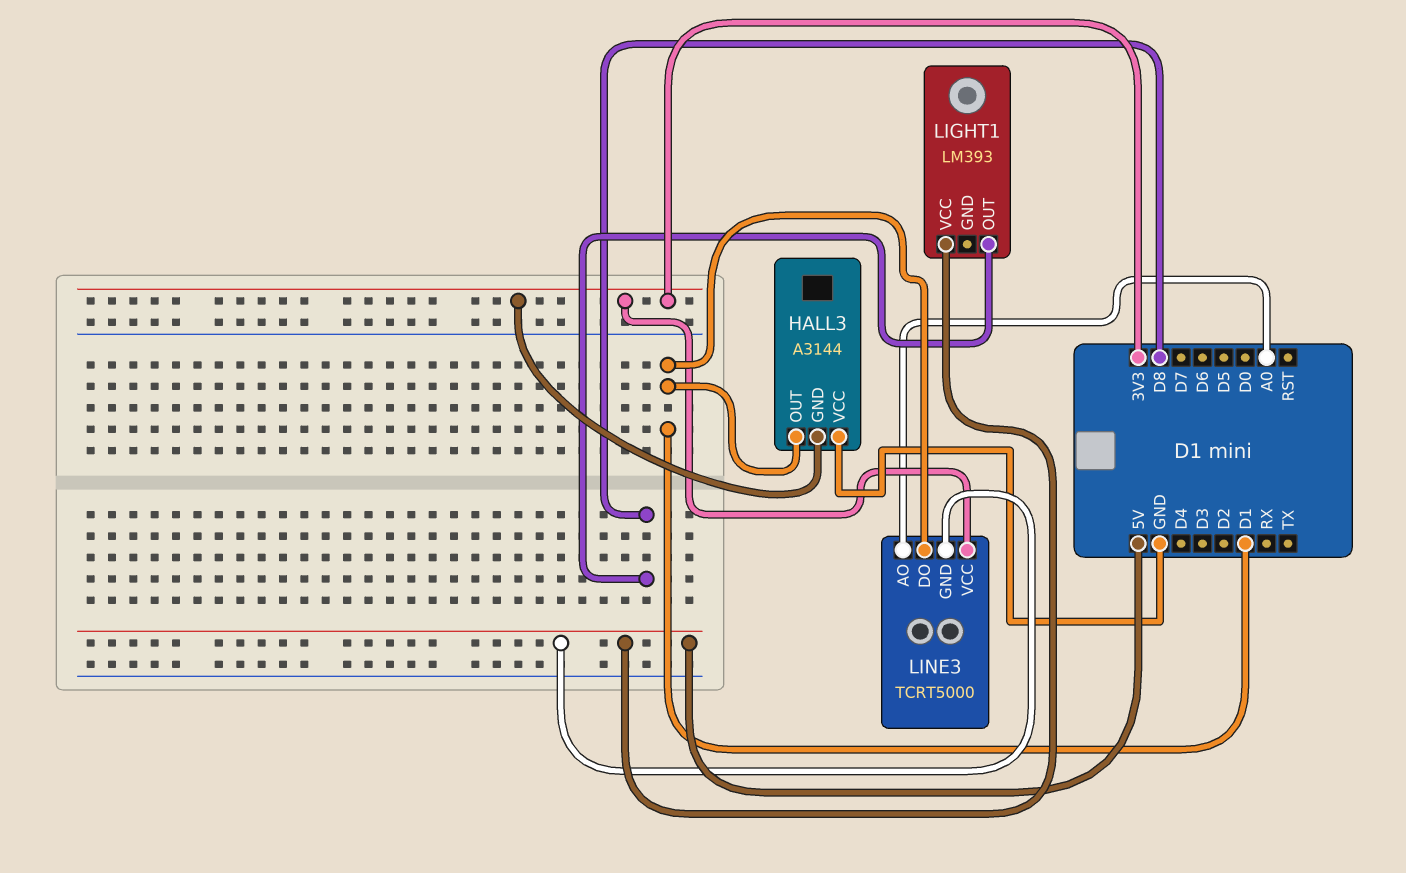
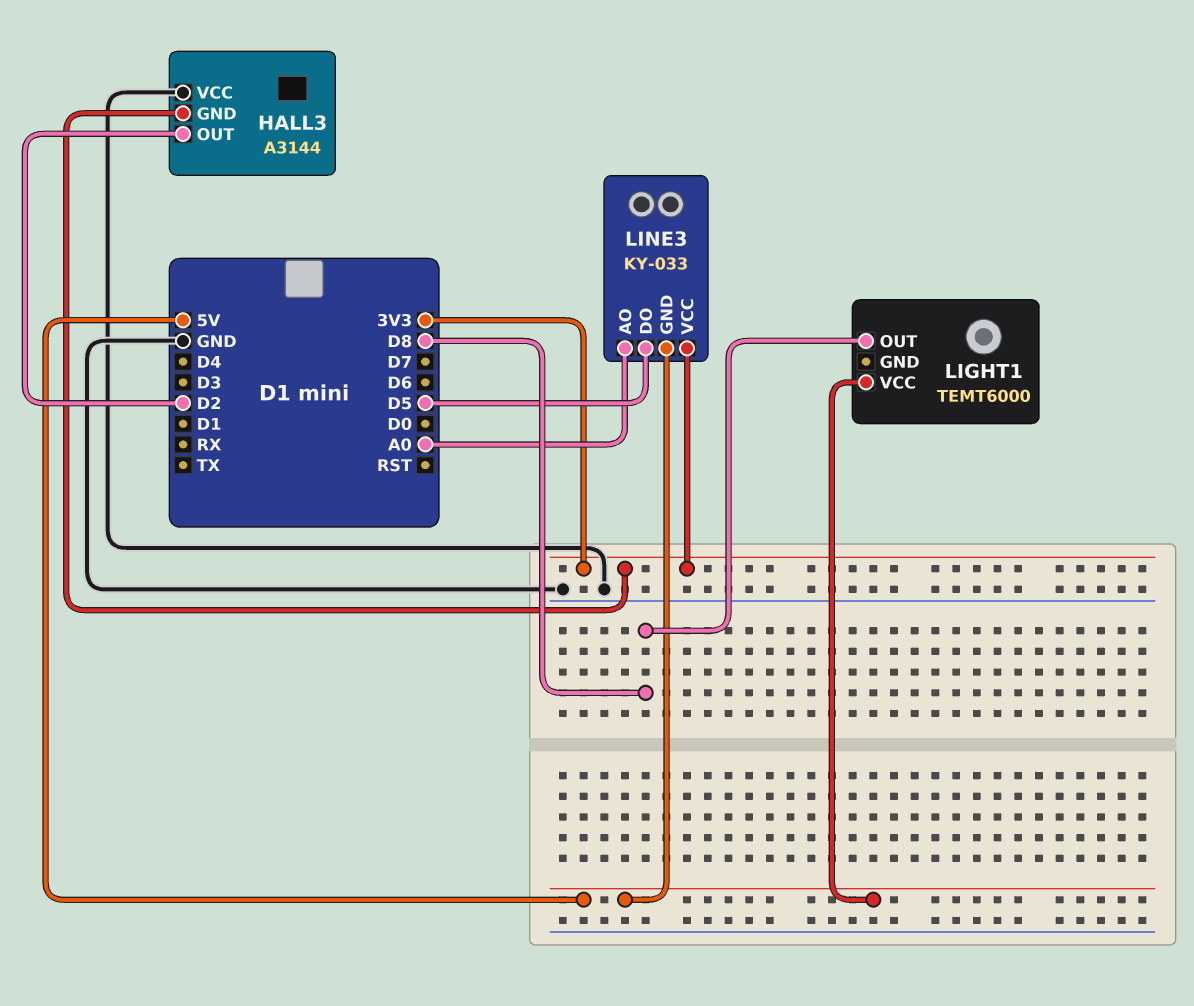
HALL3 pin OUT: D1 -> D2
LIGHT1: LM393 -> TEMT6000
LINE3: TCRT5000 -> KY-033
LINE3 pin DO: D1 -> D5

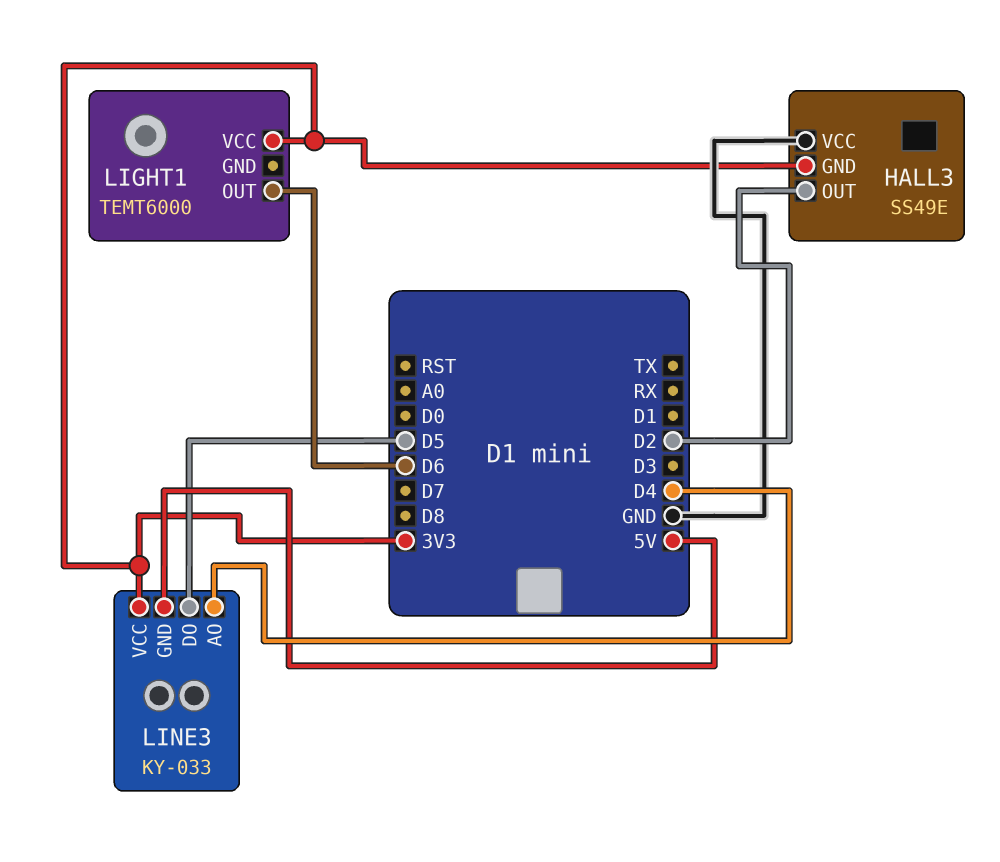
HALL3: A3144 -> SS49E
LIGHT1 pin OUT: D8 -> D6
LIGHT1 pin VCC: 5V -> 3V3
LINE3 pin AO: A0 -> D4

